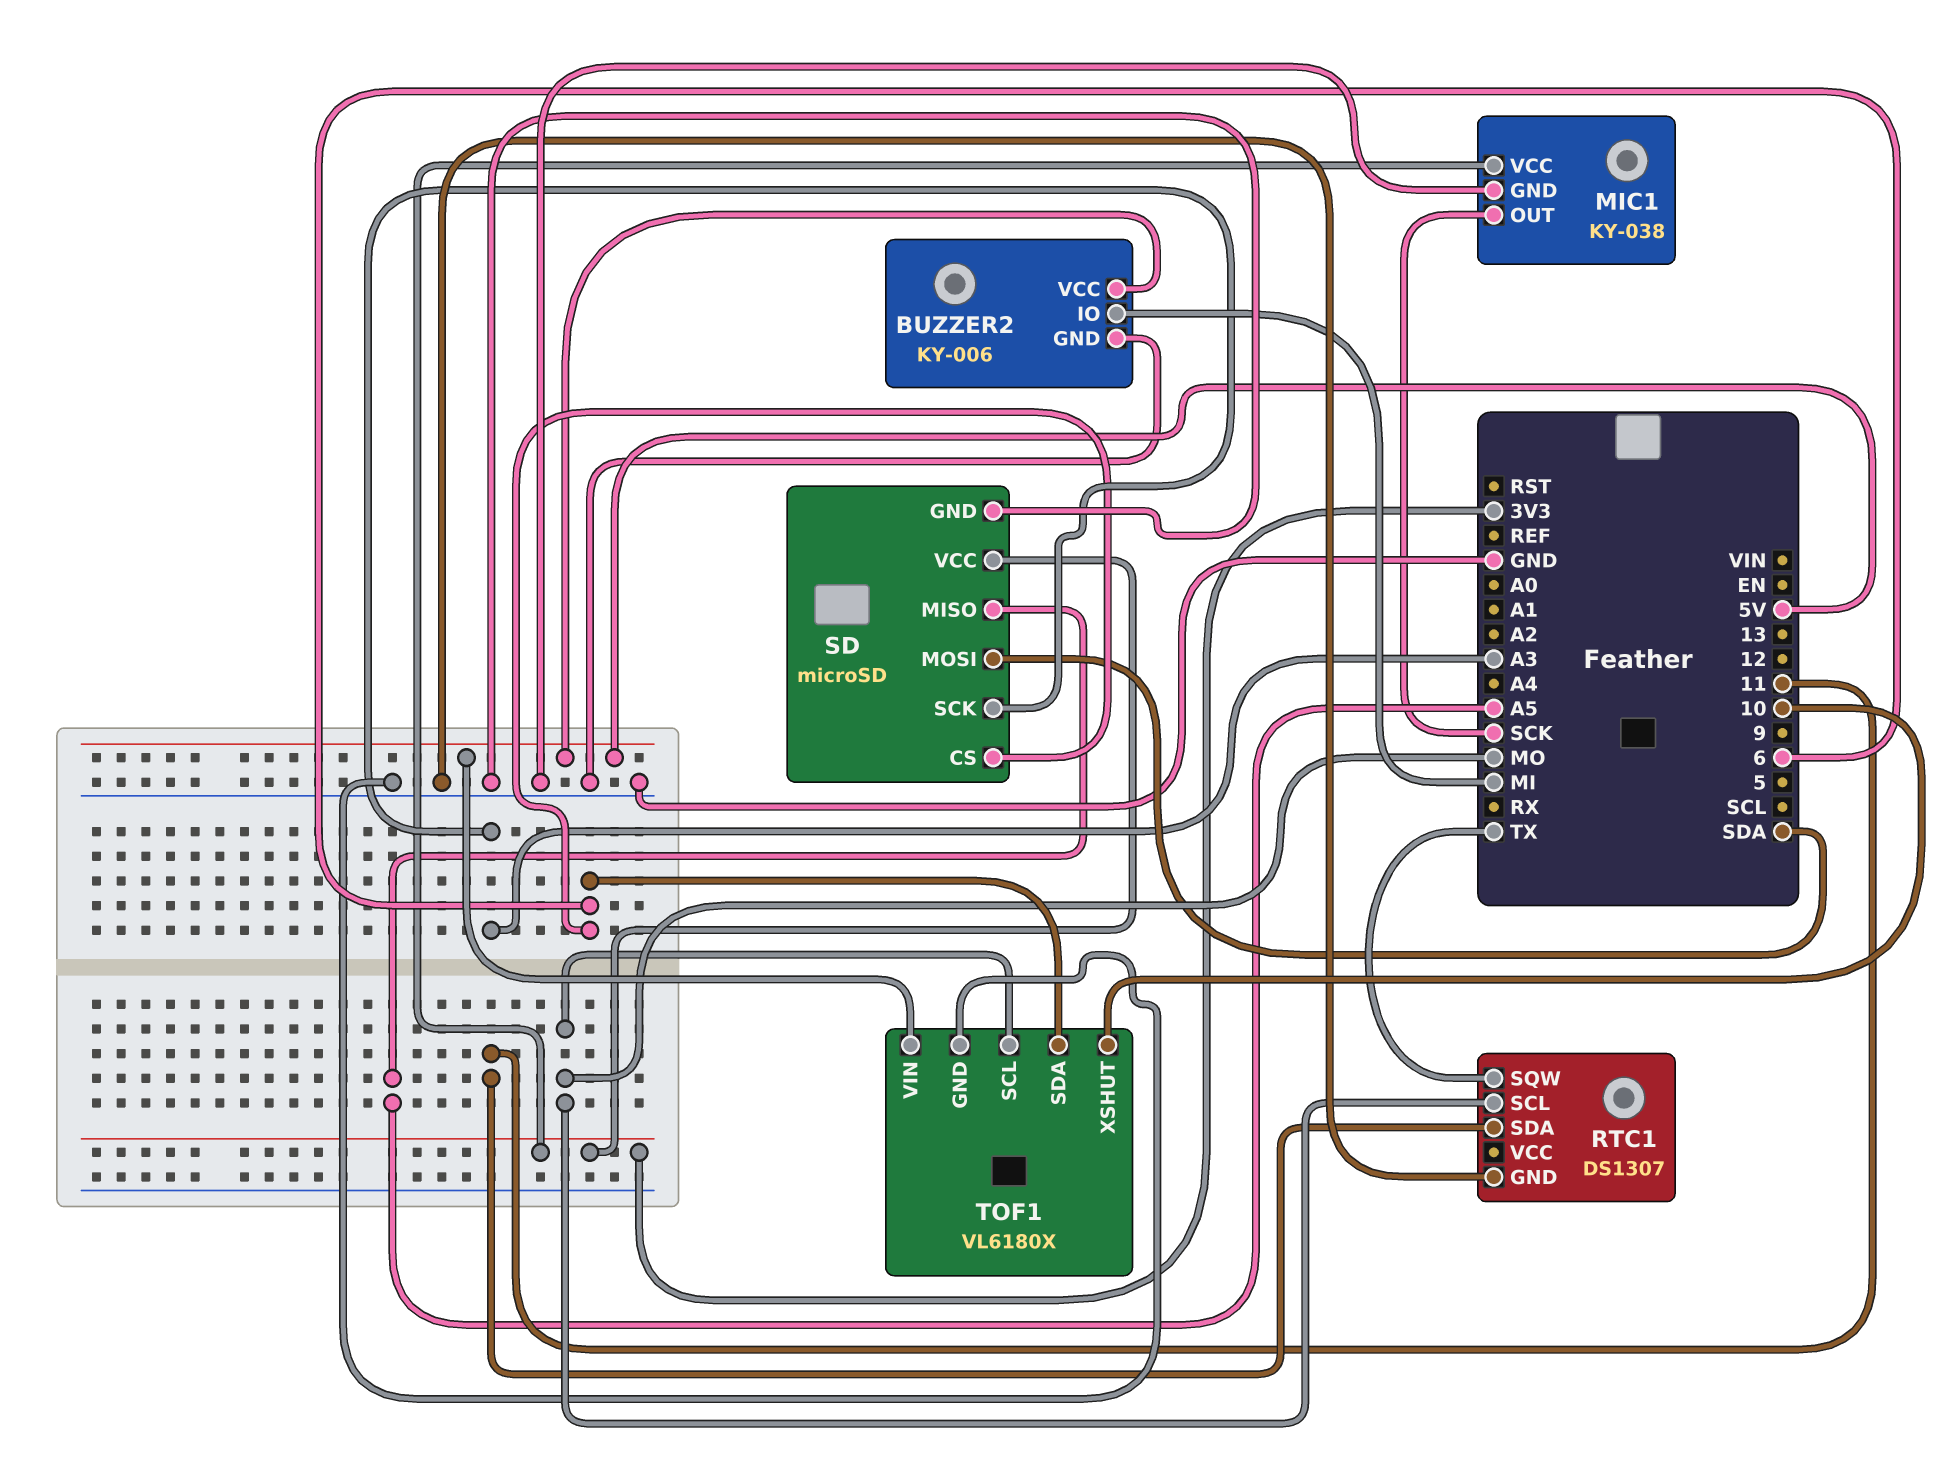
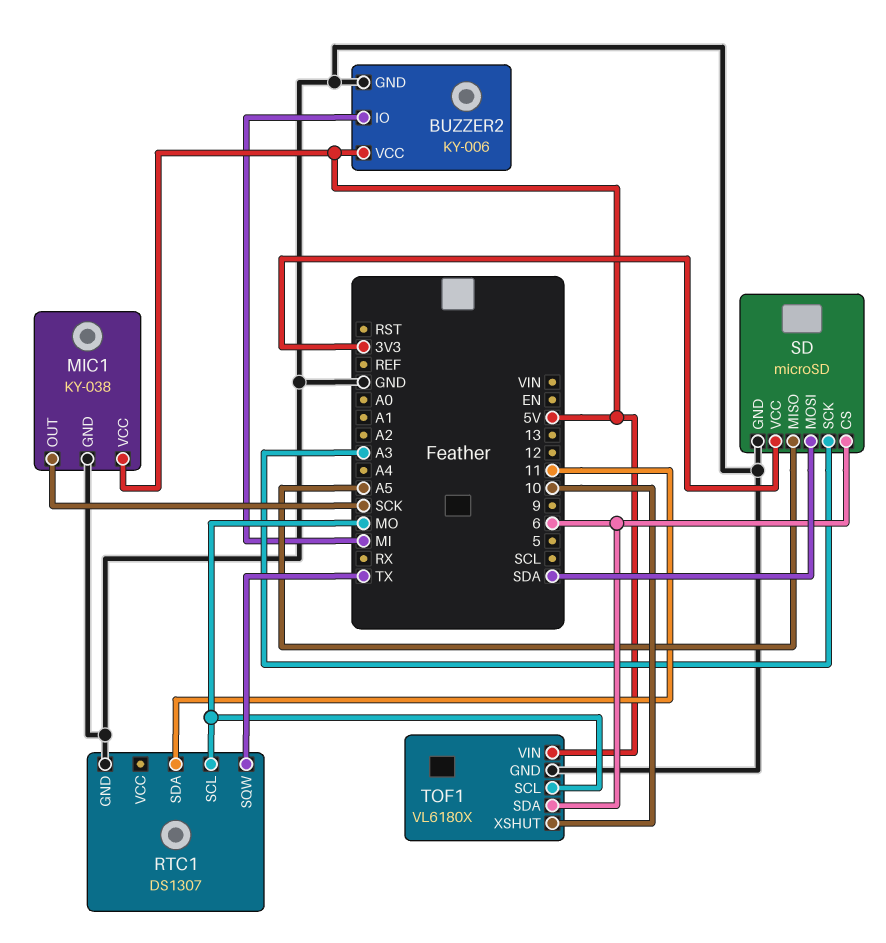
MIC1 pin VCC: 3V3 -> 5V

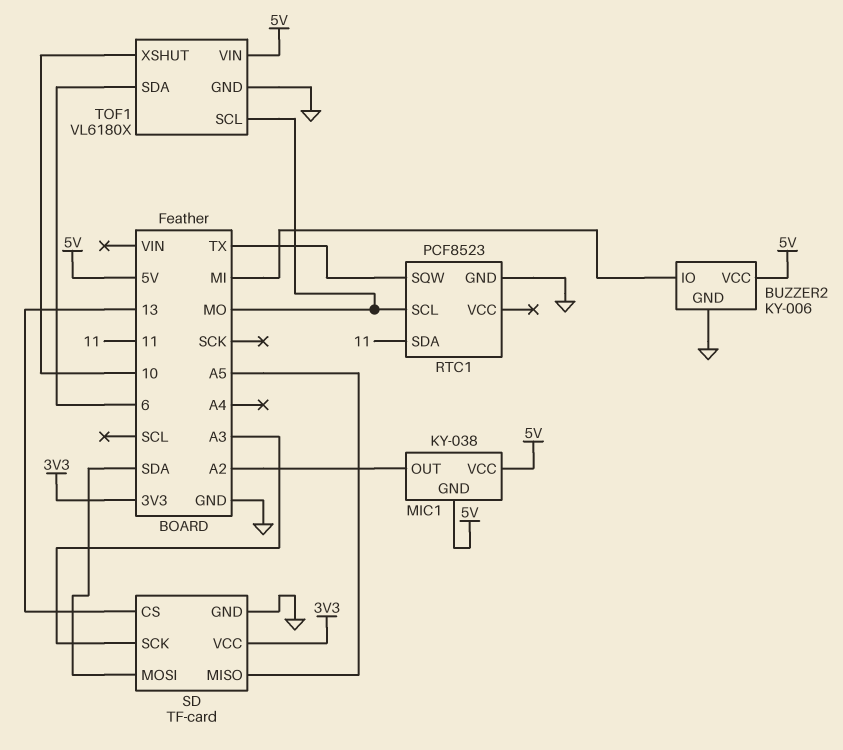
MIC1 pin GND: GND -> 5V
MIC1 pin OUT: SCK -> A2
RTC1: DS1307 -> PCF8523
SD: microSD -> TF-card
SD pin CS: 6 -> 13

